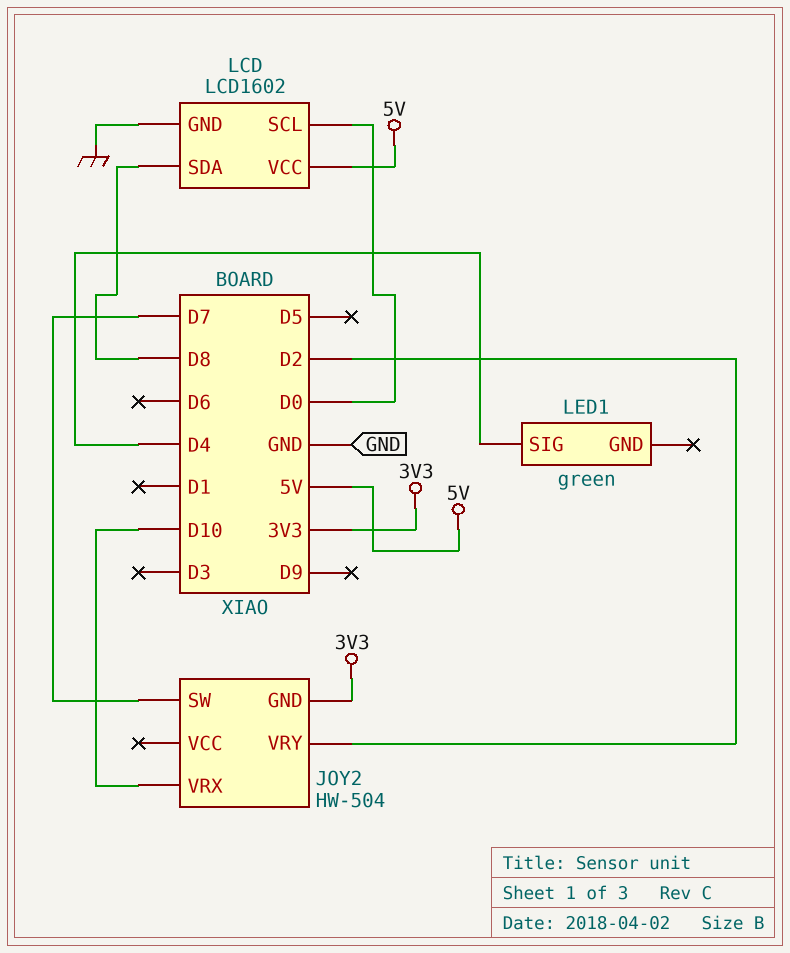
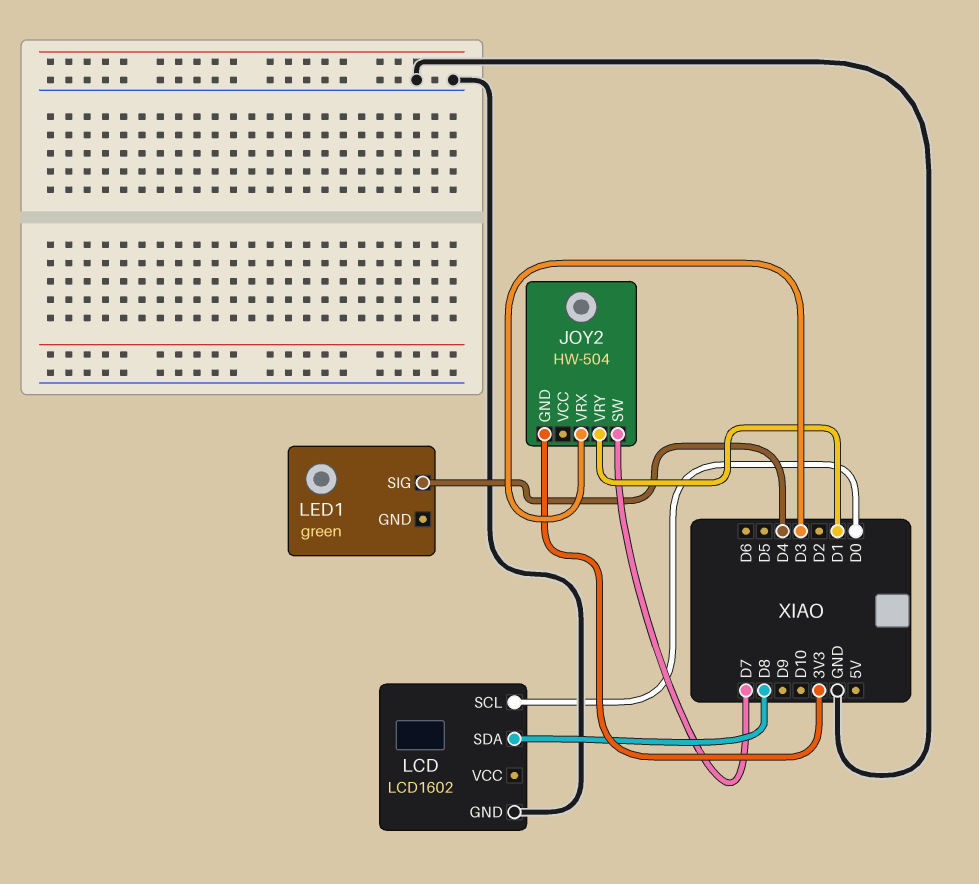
JOY2 pin VRX: D10 -> D3
JOY2 pin VRY: D2 -> D1
LCD pin VCC: 5V -> none

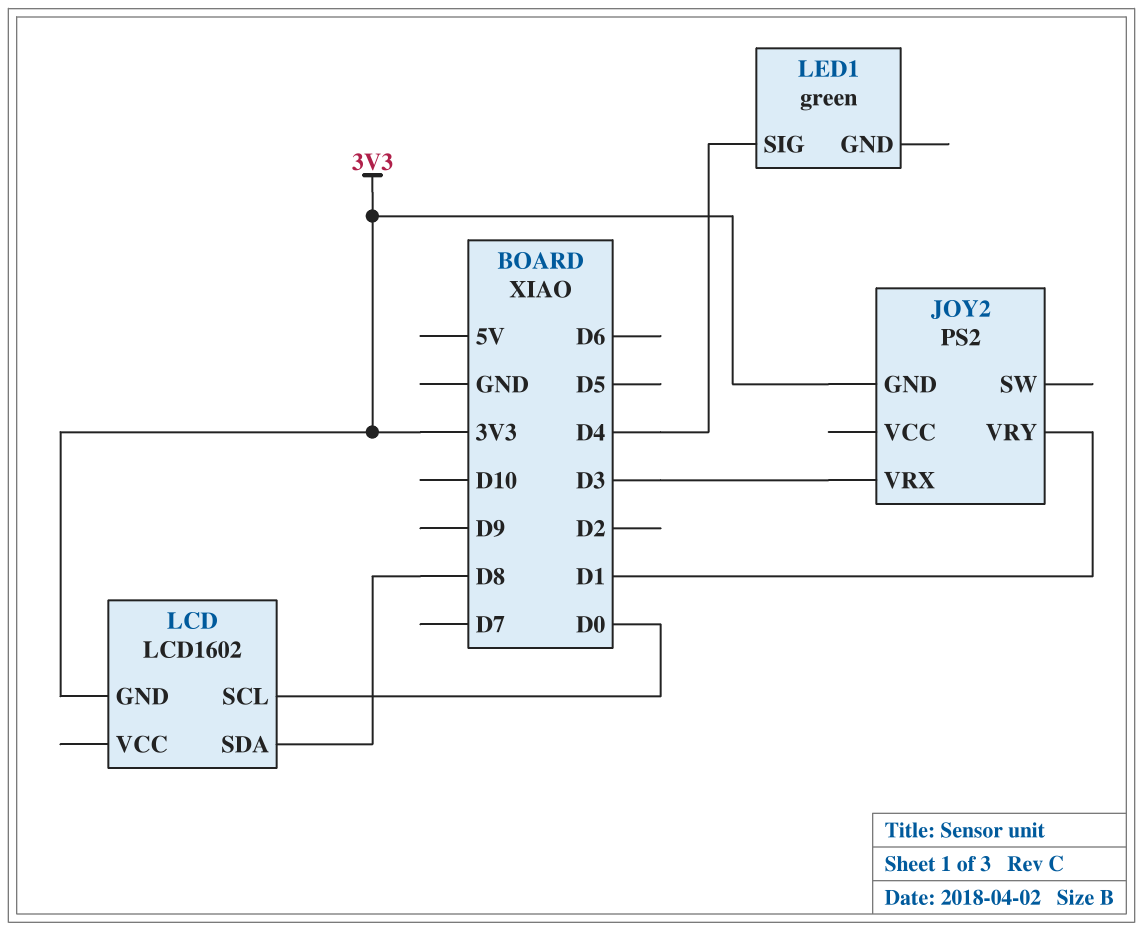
JOY2: HW-504 -> PS2
JOY2 pin SW: D7 -> none
LCD pin GND: GND -> 3V3

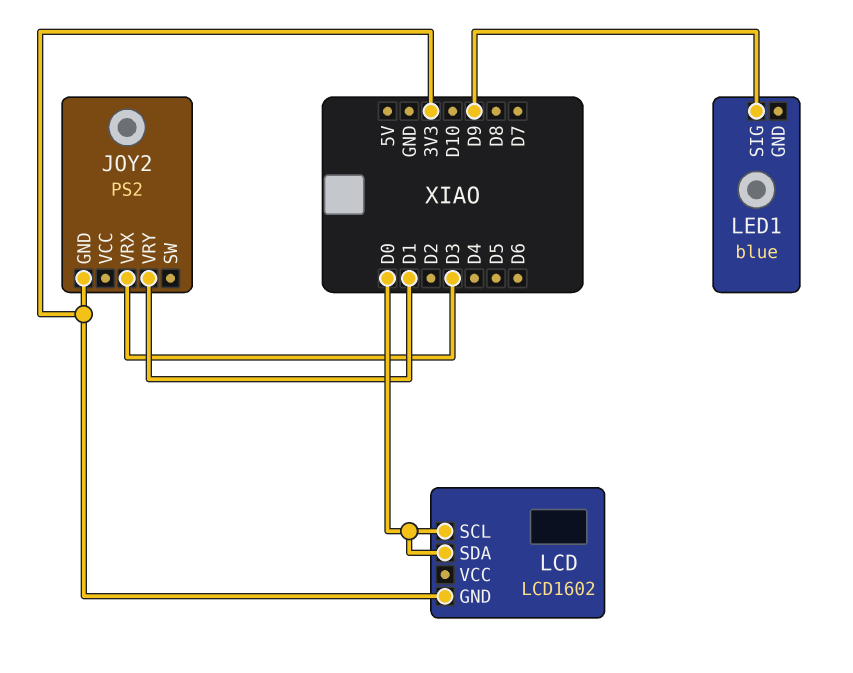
LCD pin SDA: D8 -> D0
LED1: green -> blue
LED1 pin SIG: D4 -> D9

